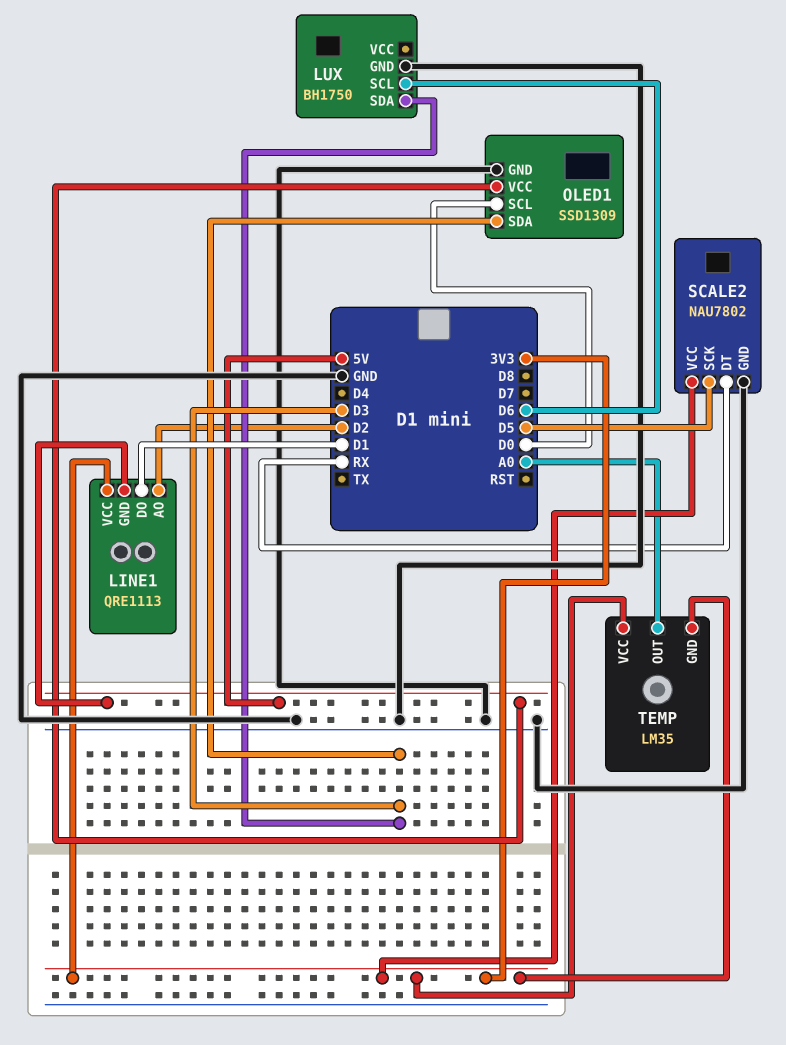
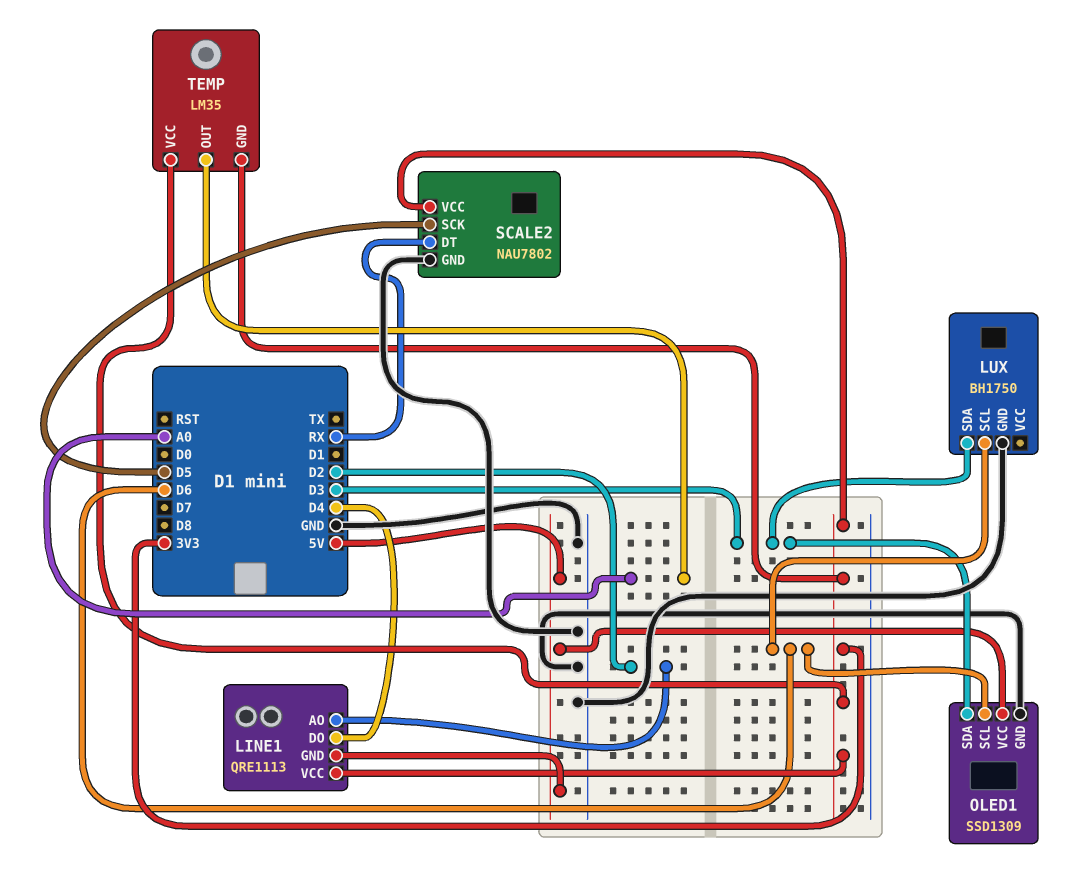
LINE1 pin DO: D1 -> D4
OLED1 pin SCL: D0 -> D6

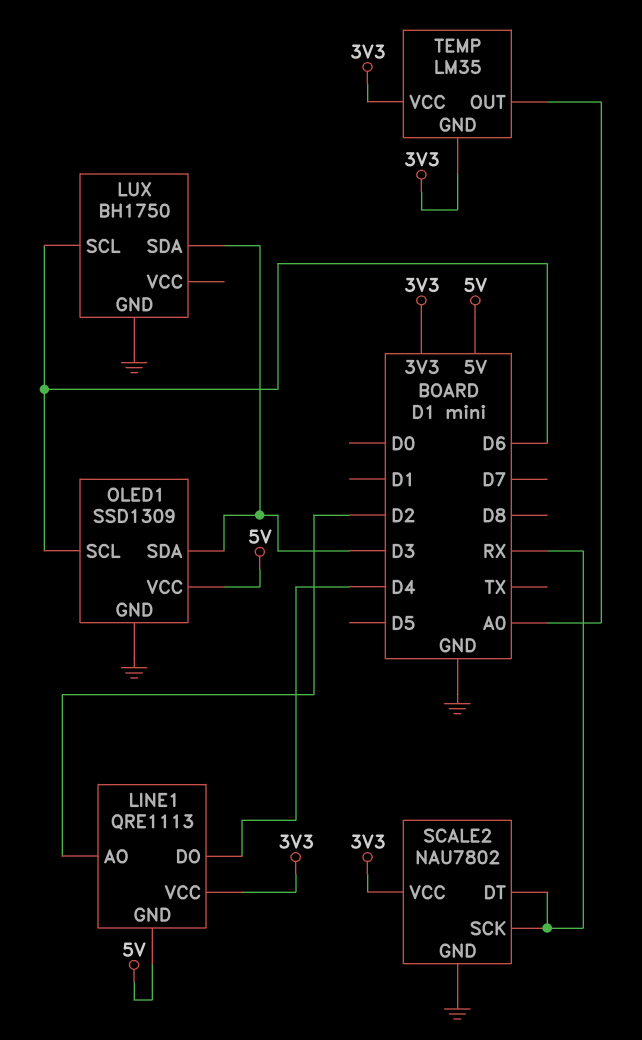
SCALE2 pin SCK: D5 -> RX

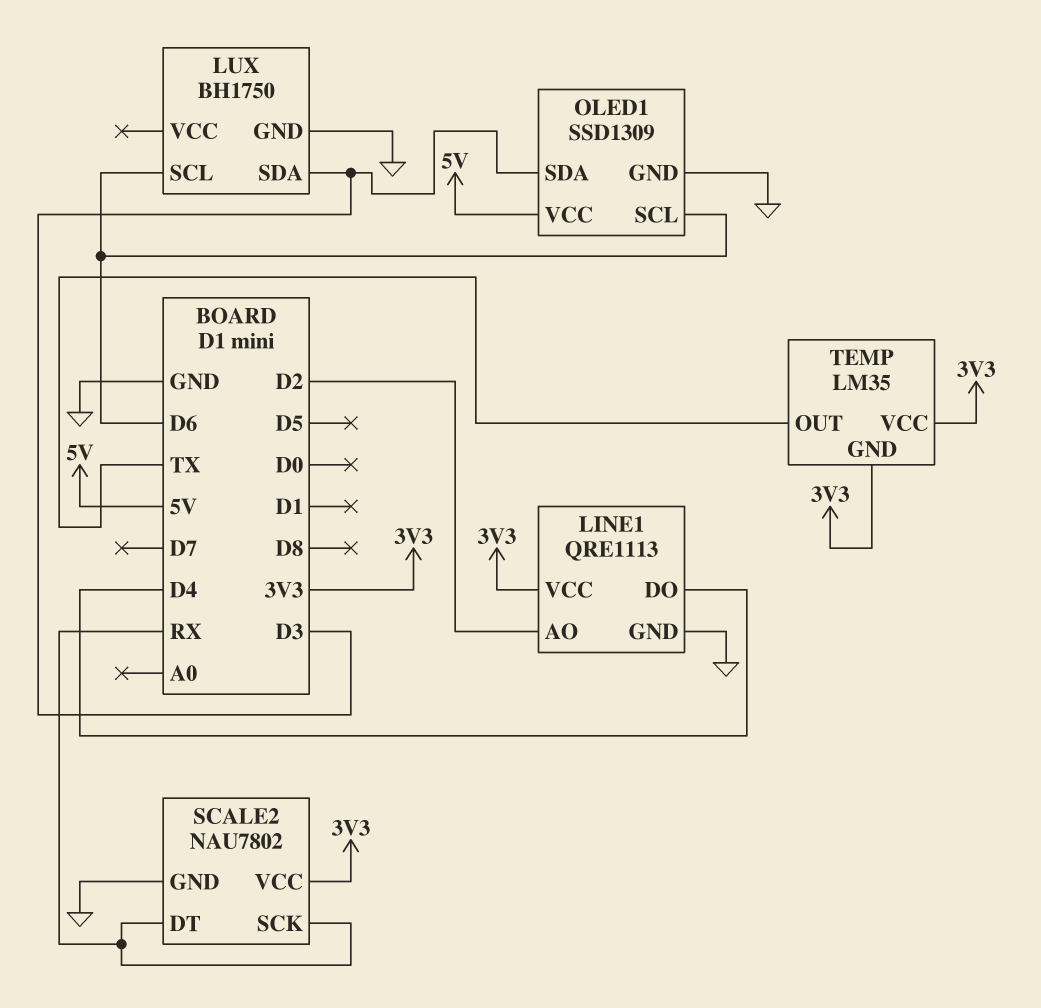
LINE1 pin GND: 5V -> GND
TEMP pin OUT: A0 -> TX

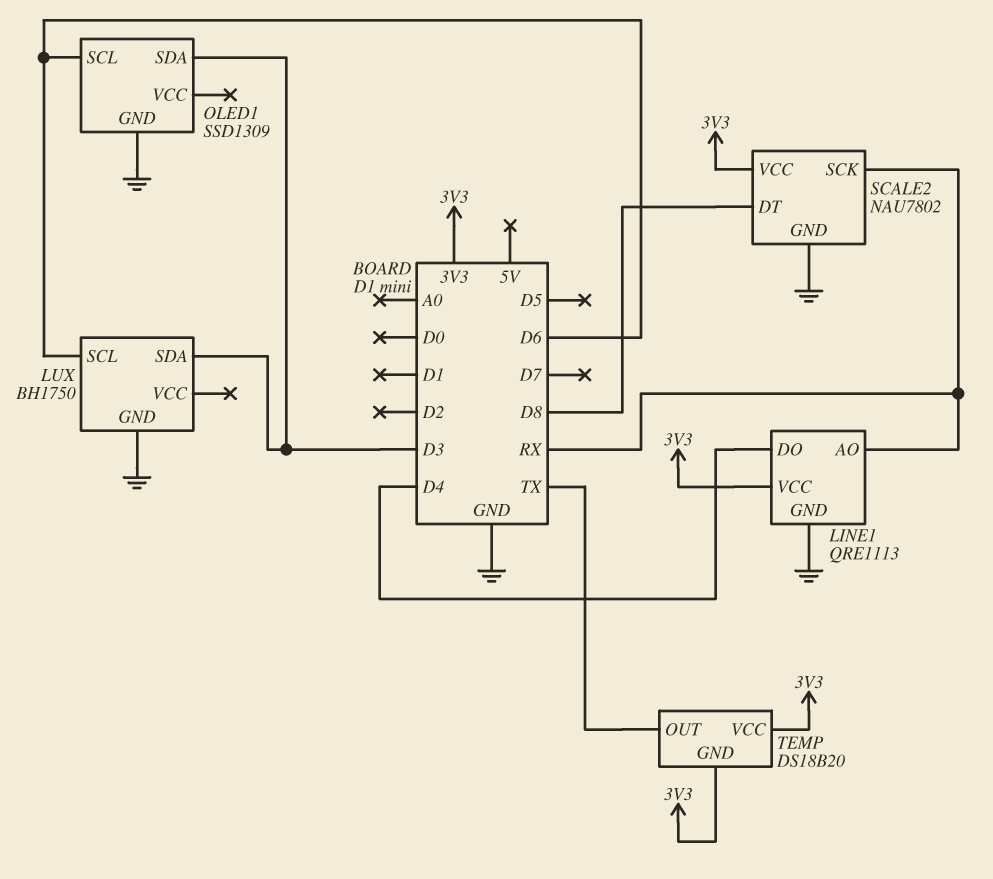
LINE1 pin AO: D2 -> RX
OLED1 pin VCC: 5V -> none
SCALE2 pin DT: RX -> D8
TEMP: LM35 -> DS18B20

